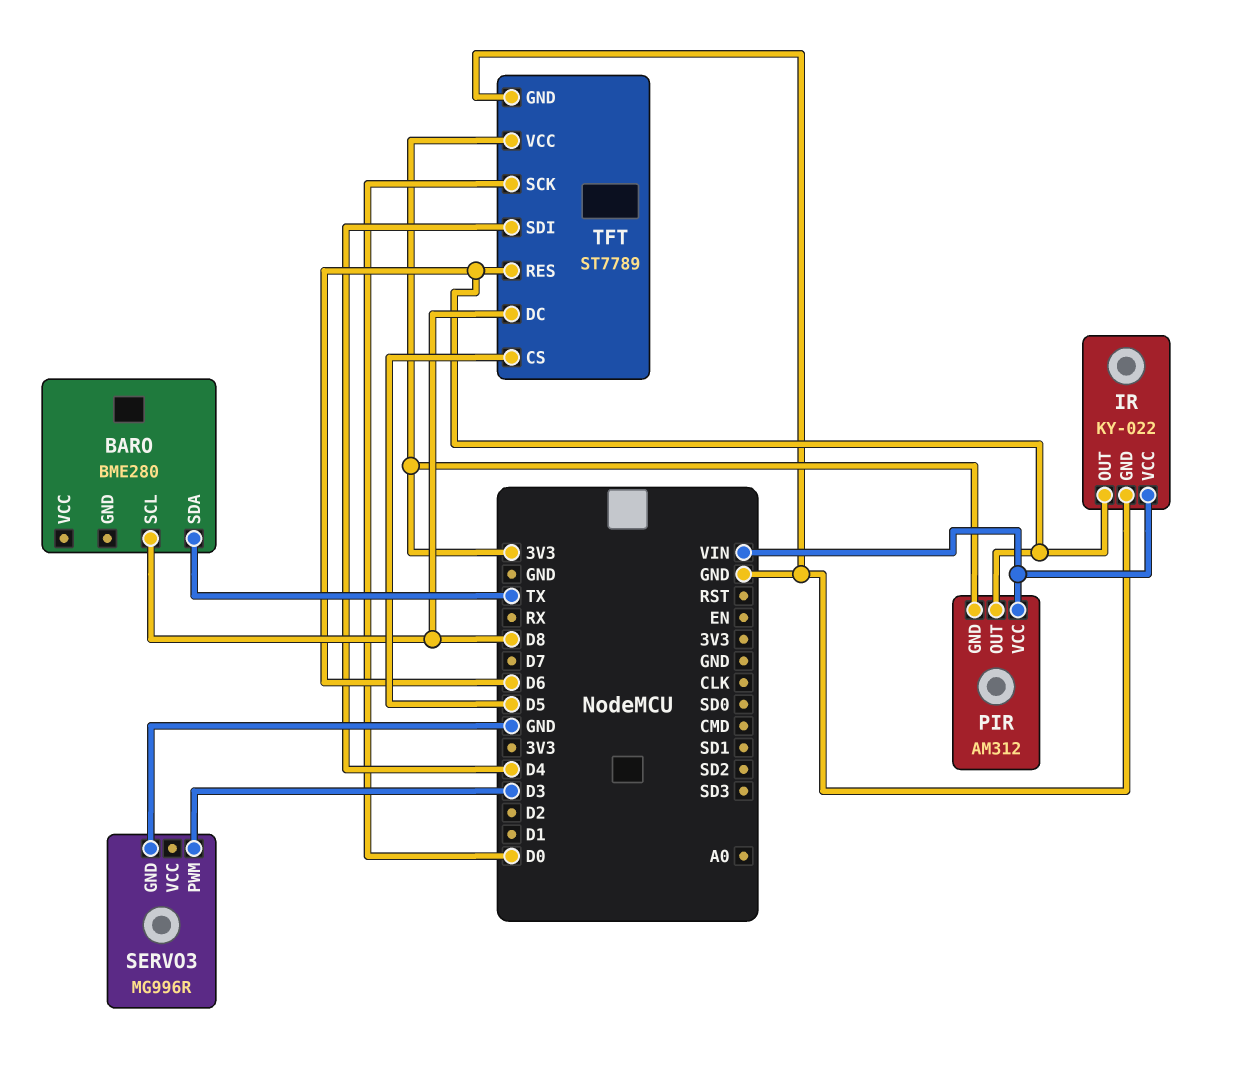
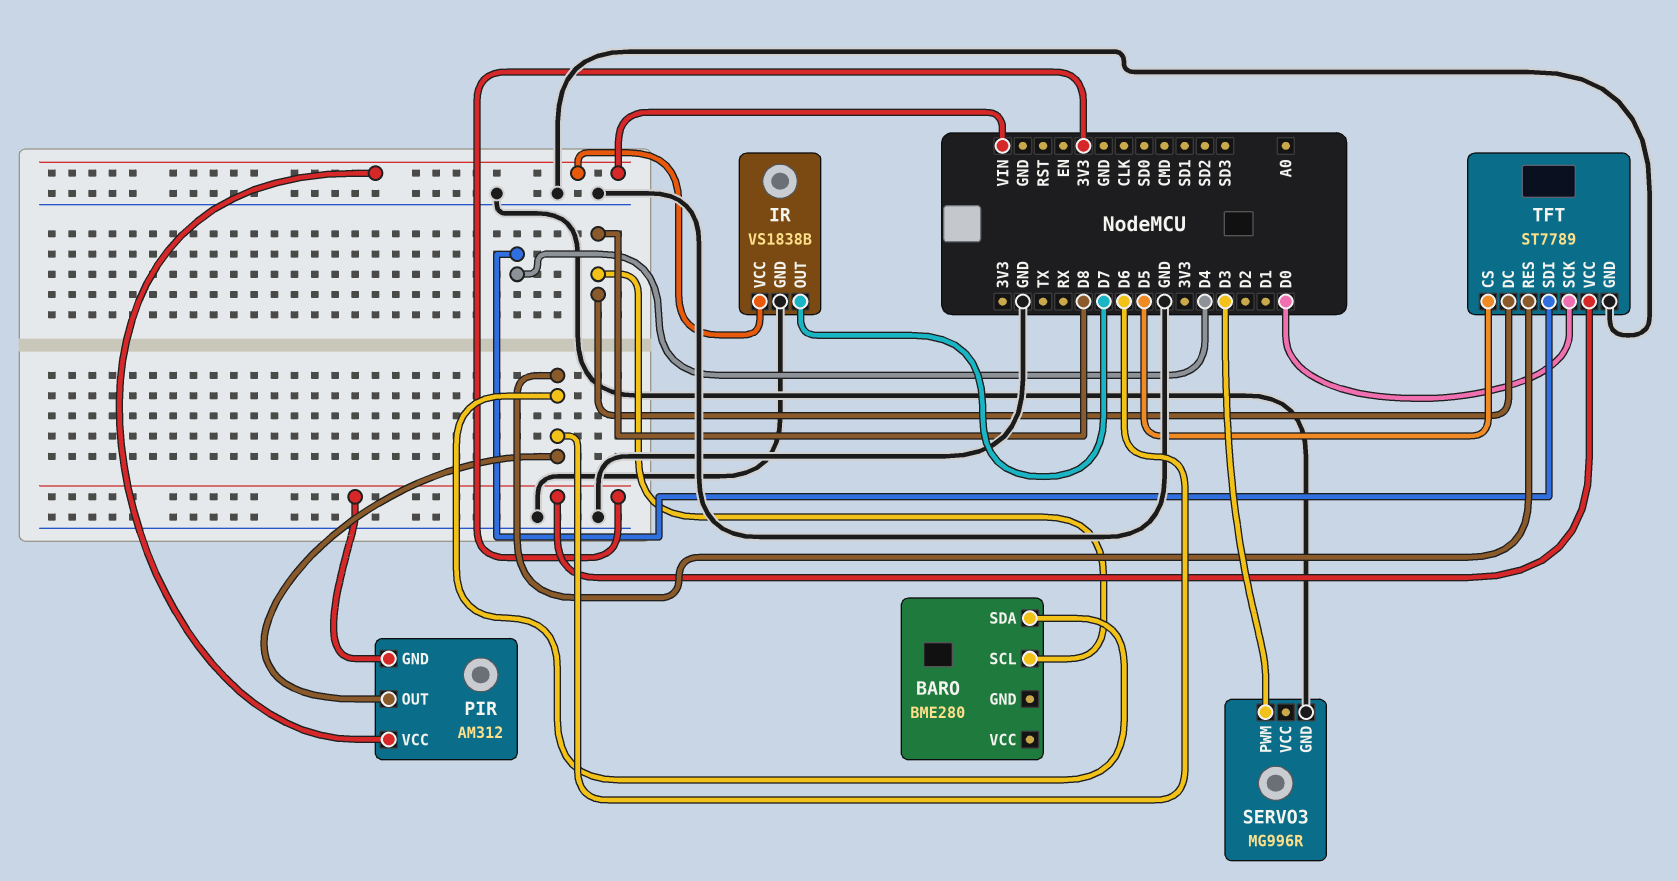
BARO pin SDA: TX -> D6
IR: KY-022 -> VS1838B
IR pin OUT: D6 -> D7

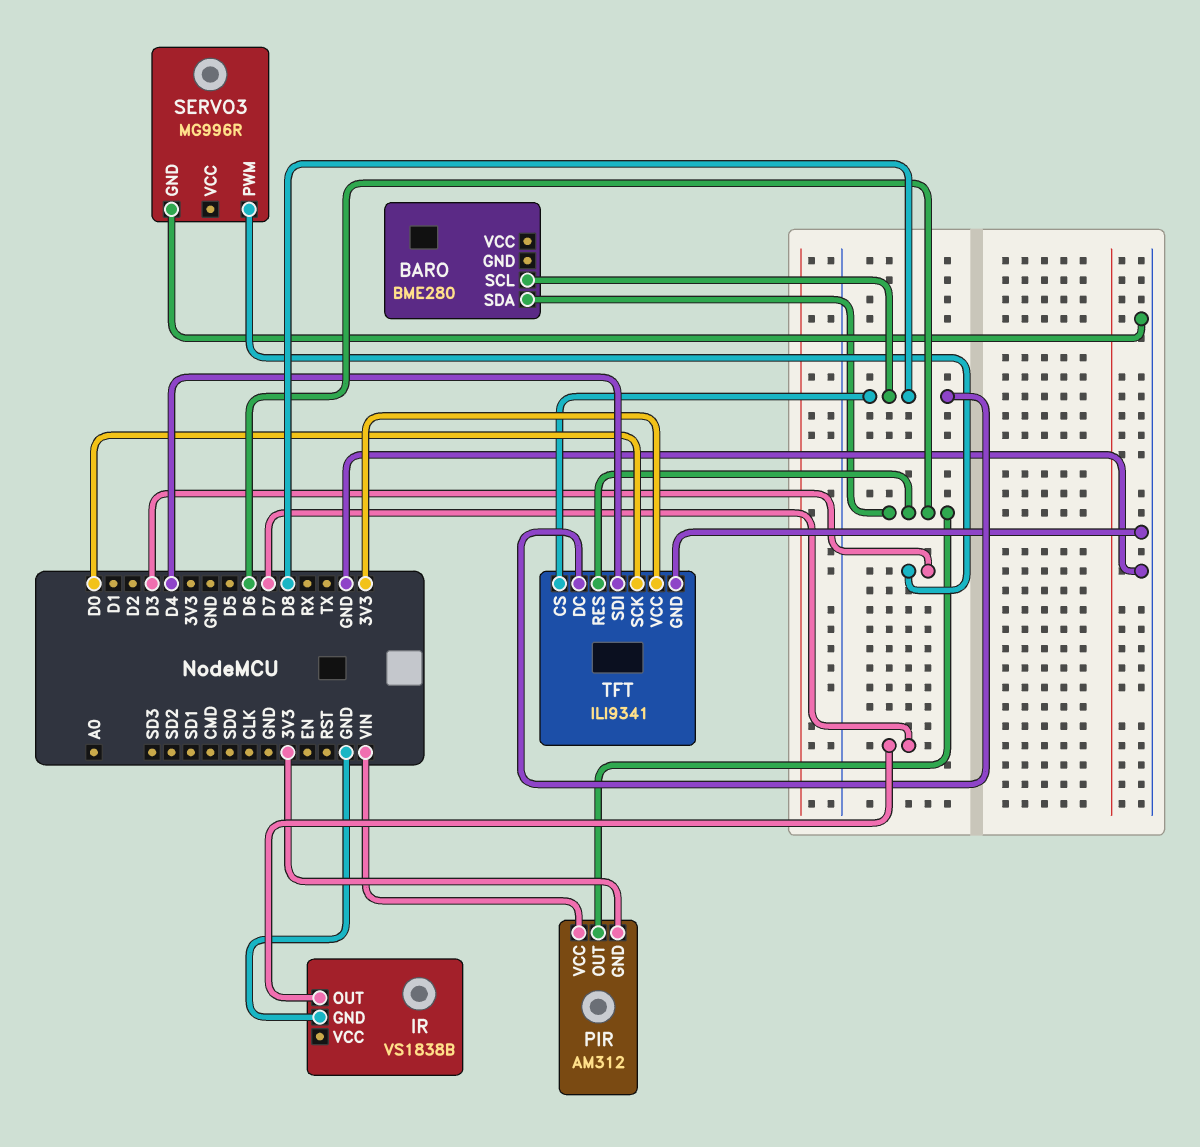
IR pin VCC: VIN -> none
TFT: ST7789 -> ILI9341
TFT pin CS: D5 -> D8

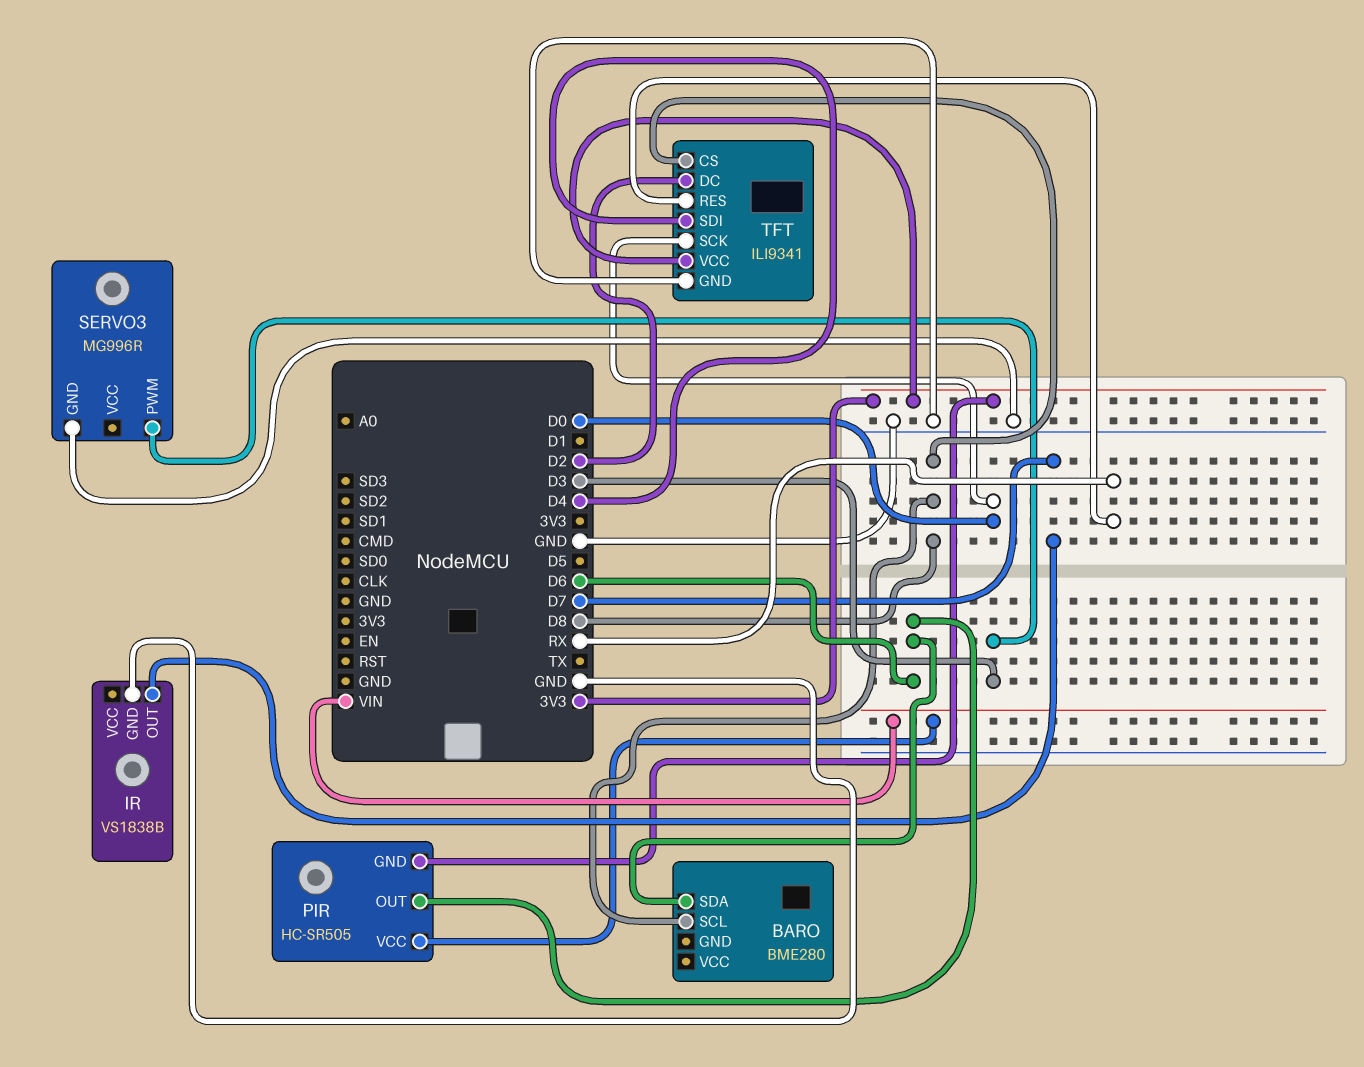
PIR: AM312 -> HC-SR505
TFT pin DC: D8 -> D2
TFT pin RES: D6 -> RX

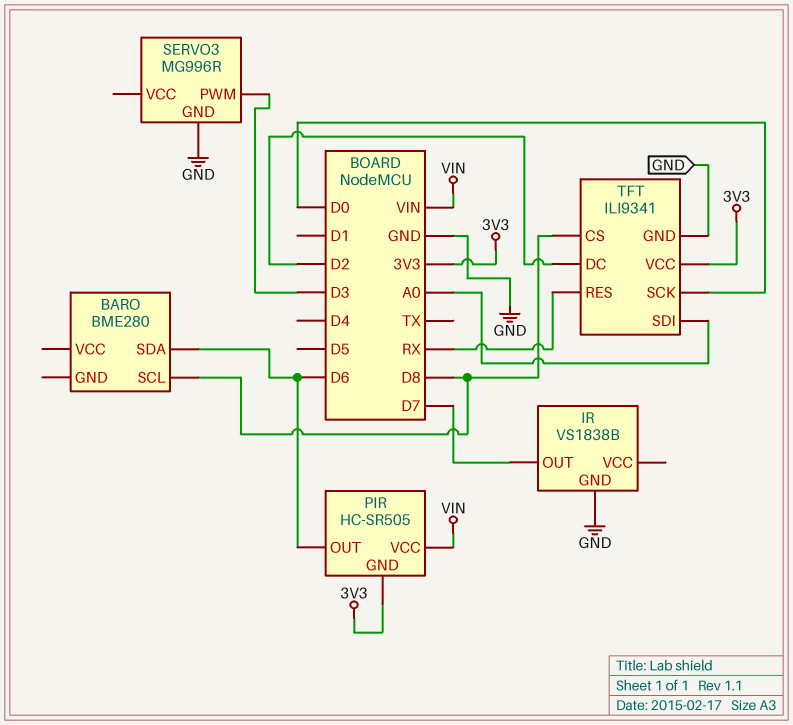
TFT pin SDI: D4 -> A0

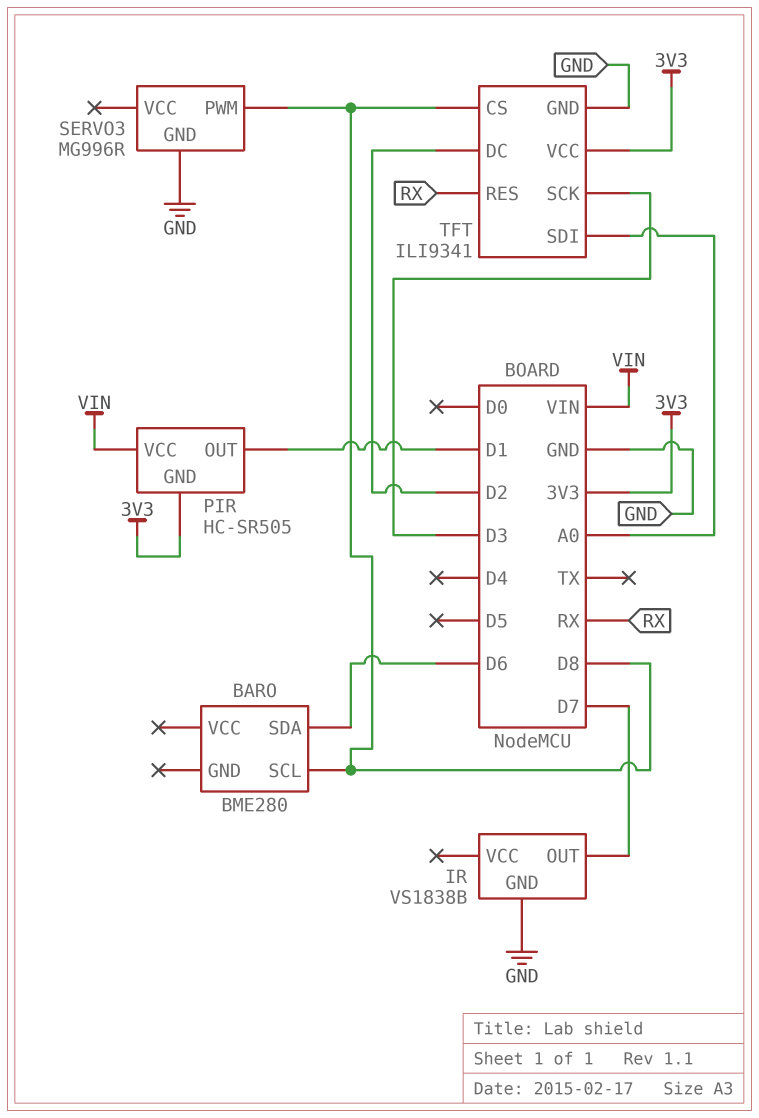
PIR pin OUT: D6 -> D1
SERVO3 pin PWM: D3 -> D8
TFT pin SCK: D0 -> D3

